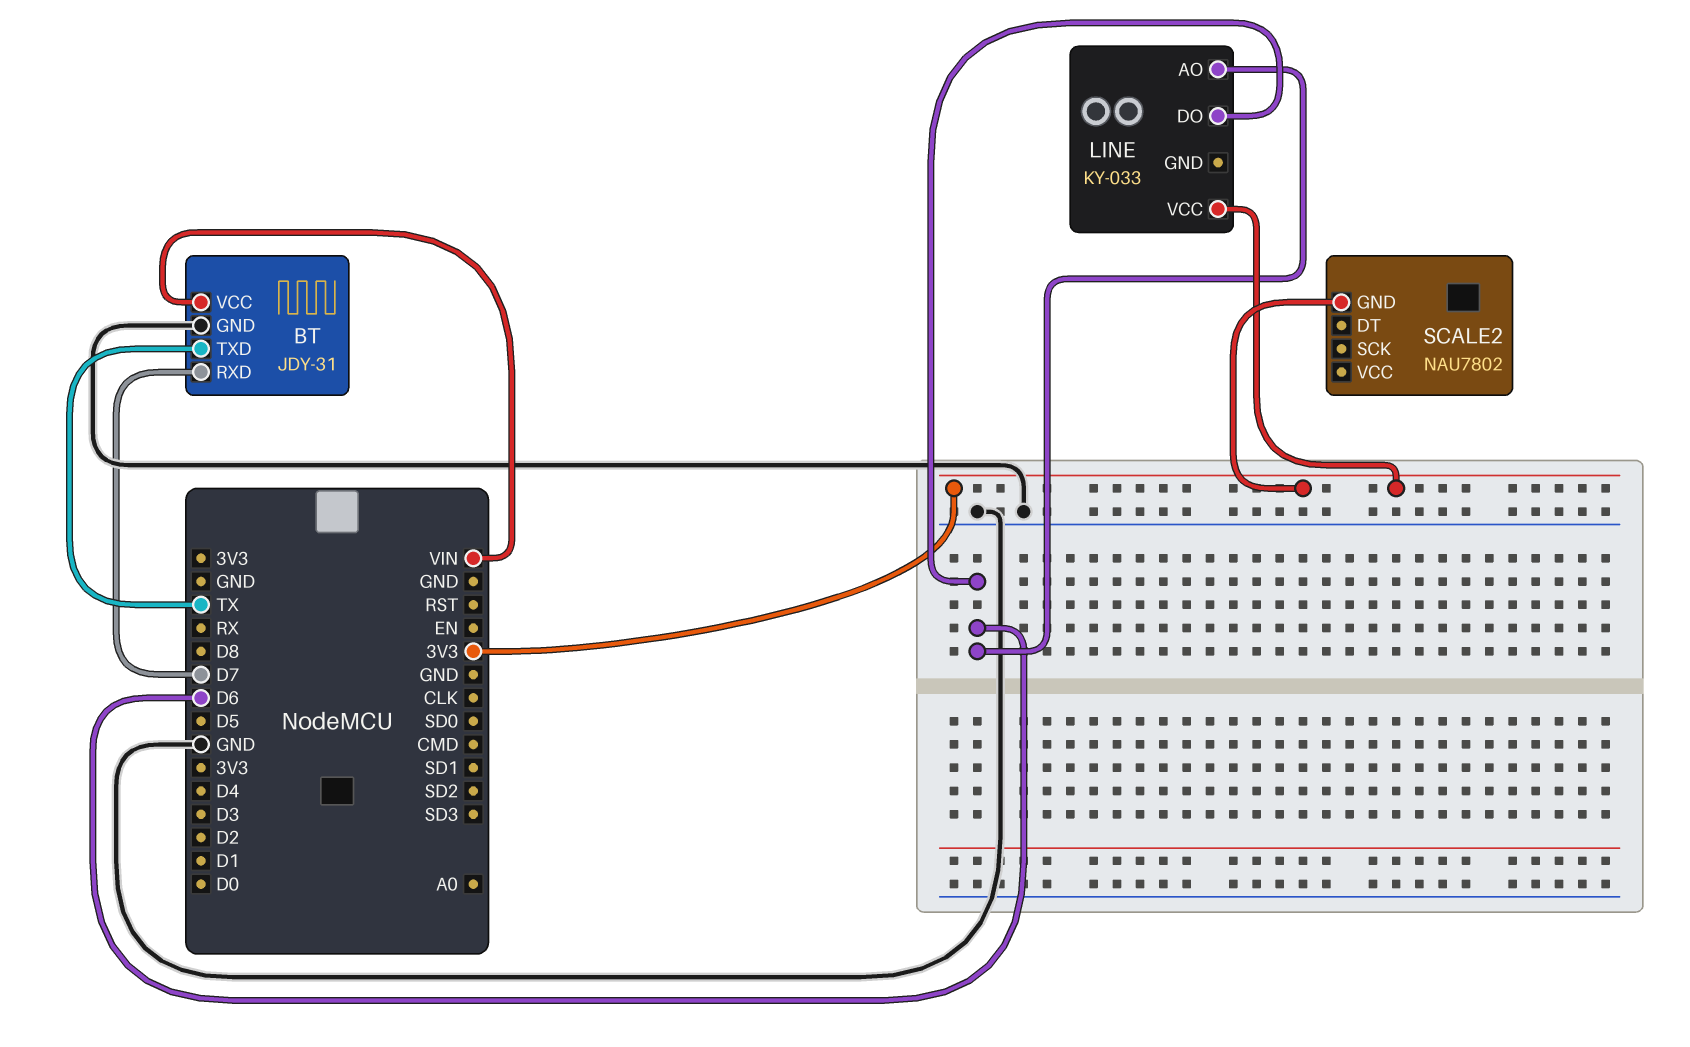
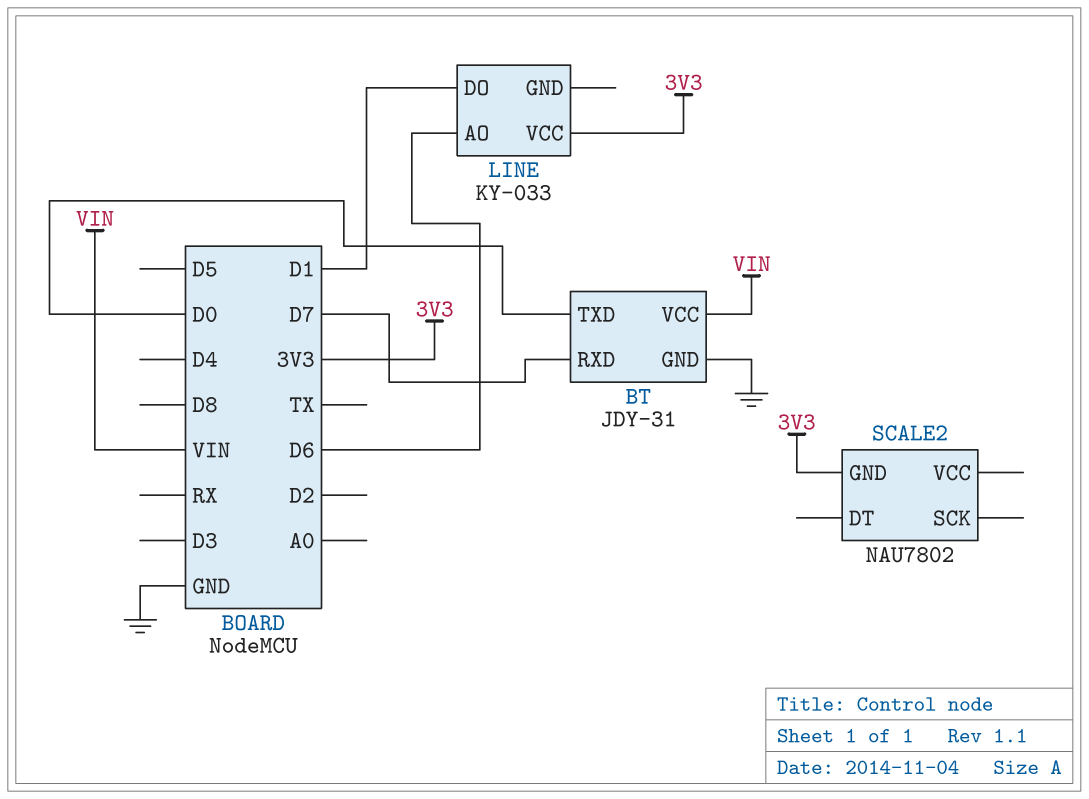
BT pin TXD: TX -> D0
LINE pin DO: D6 -> D1

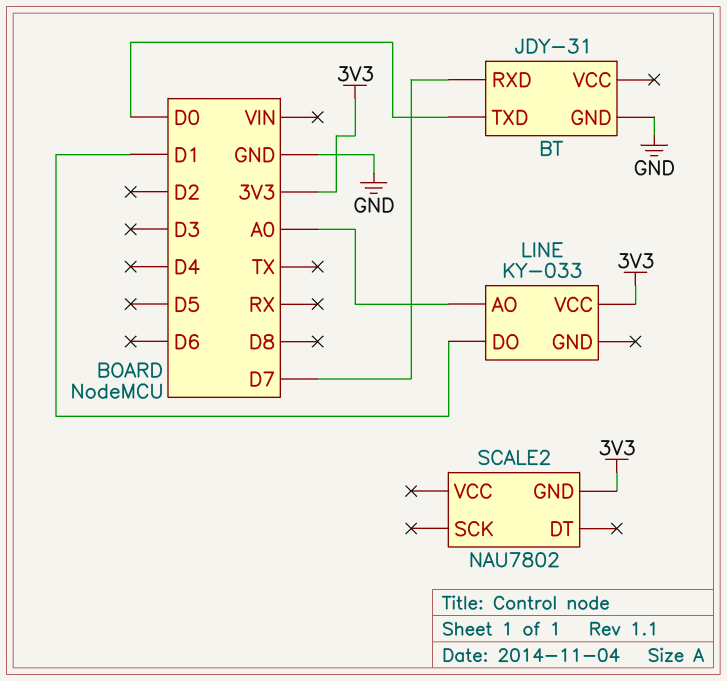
BT pin VCC: VIN -> none
LINE pin AO: D6 -> A0

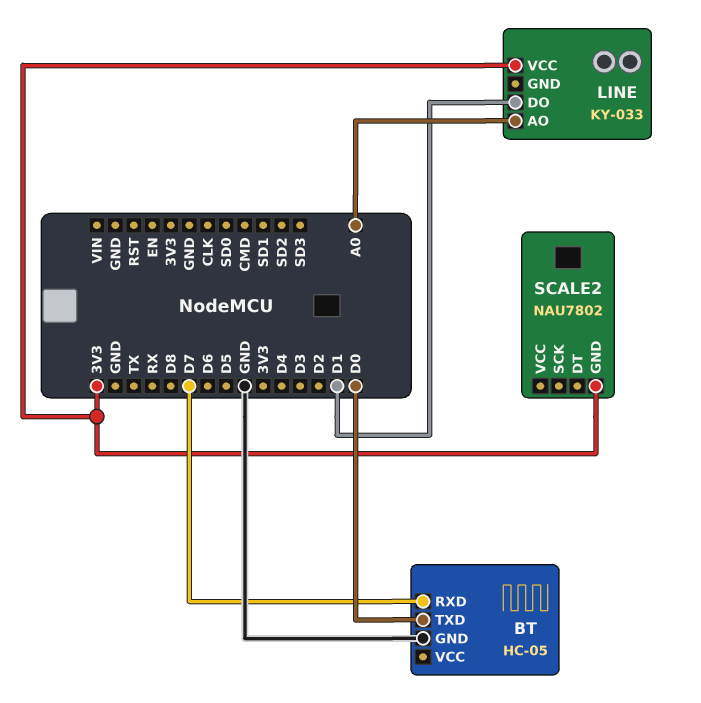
BT: JDY-31 -> HC-05

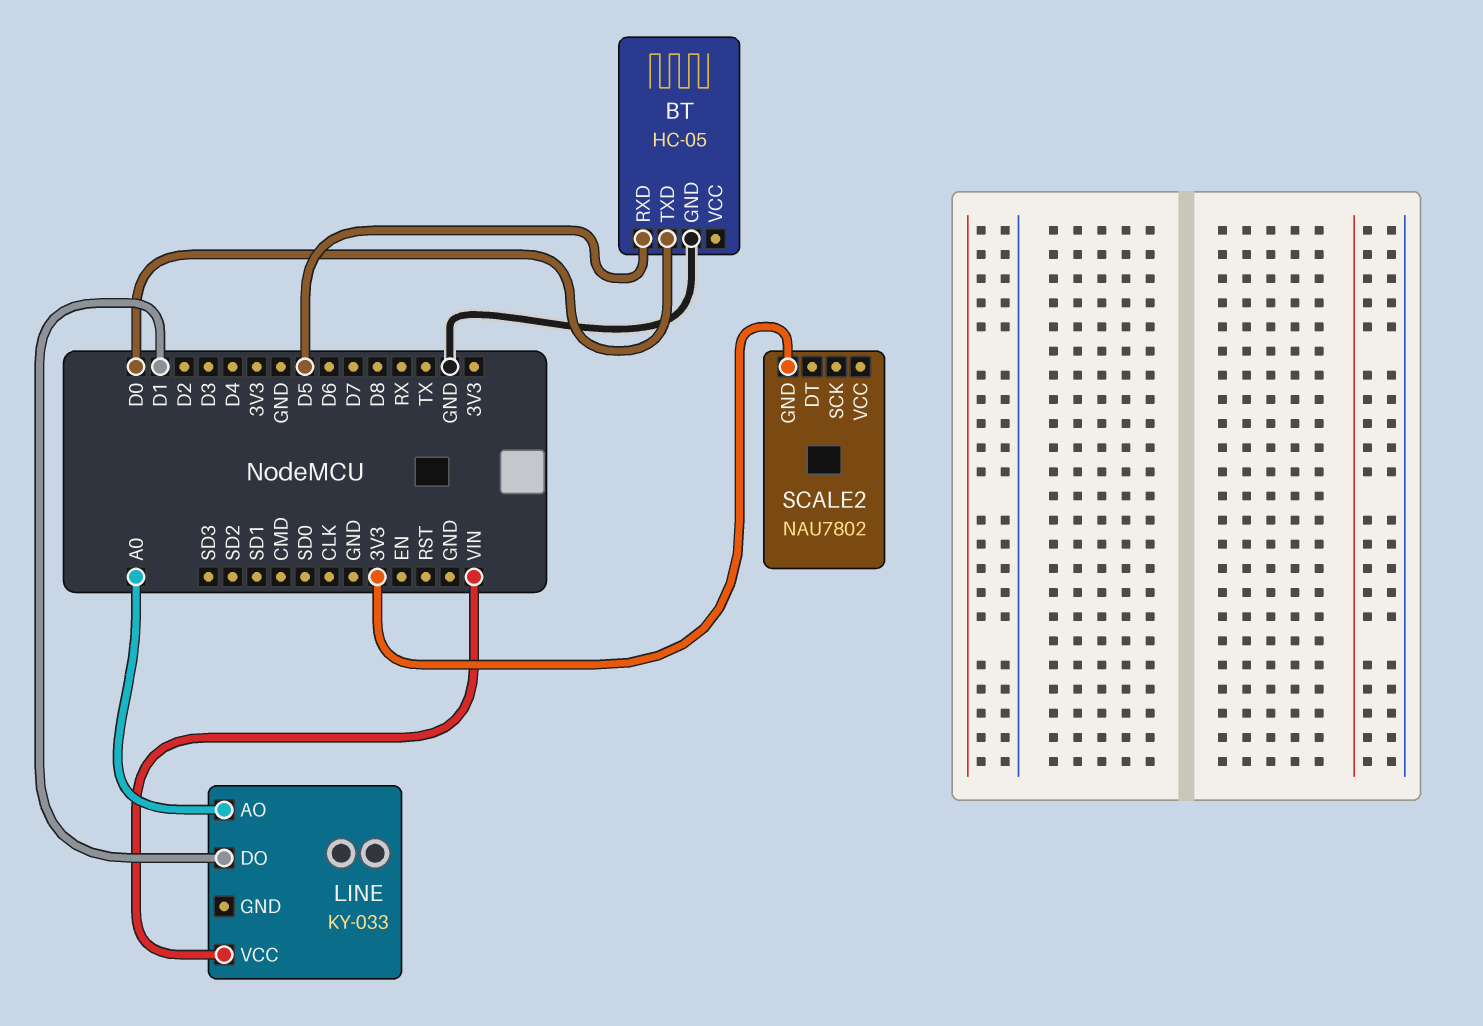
BT pin RXD: D7 -> D5
LINE pin VCC: 3V3 -> VIN

